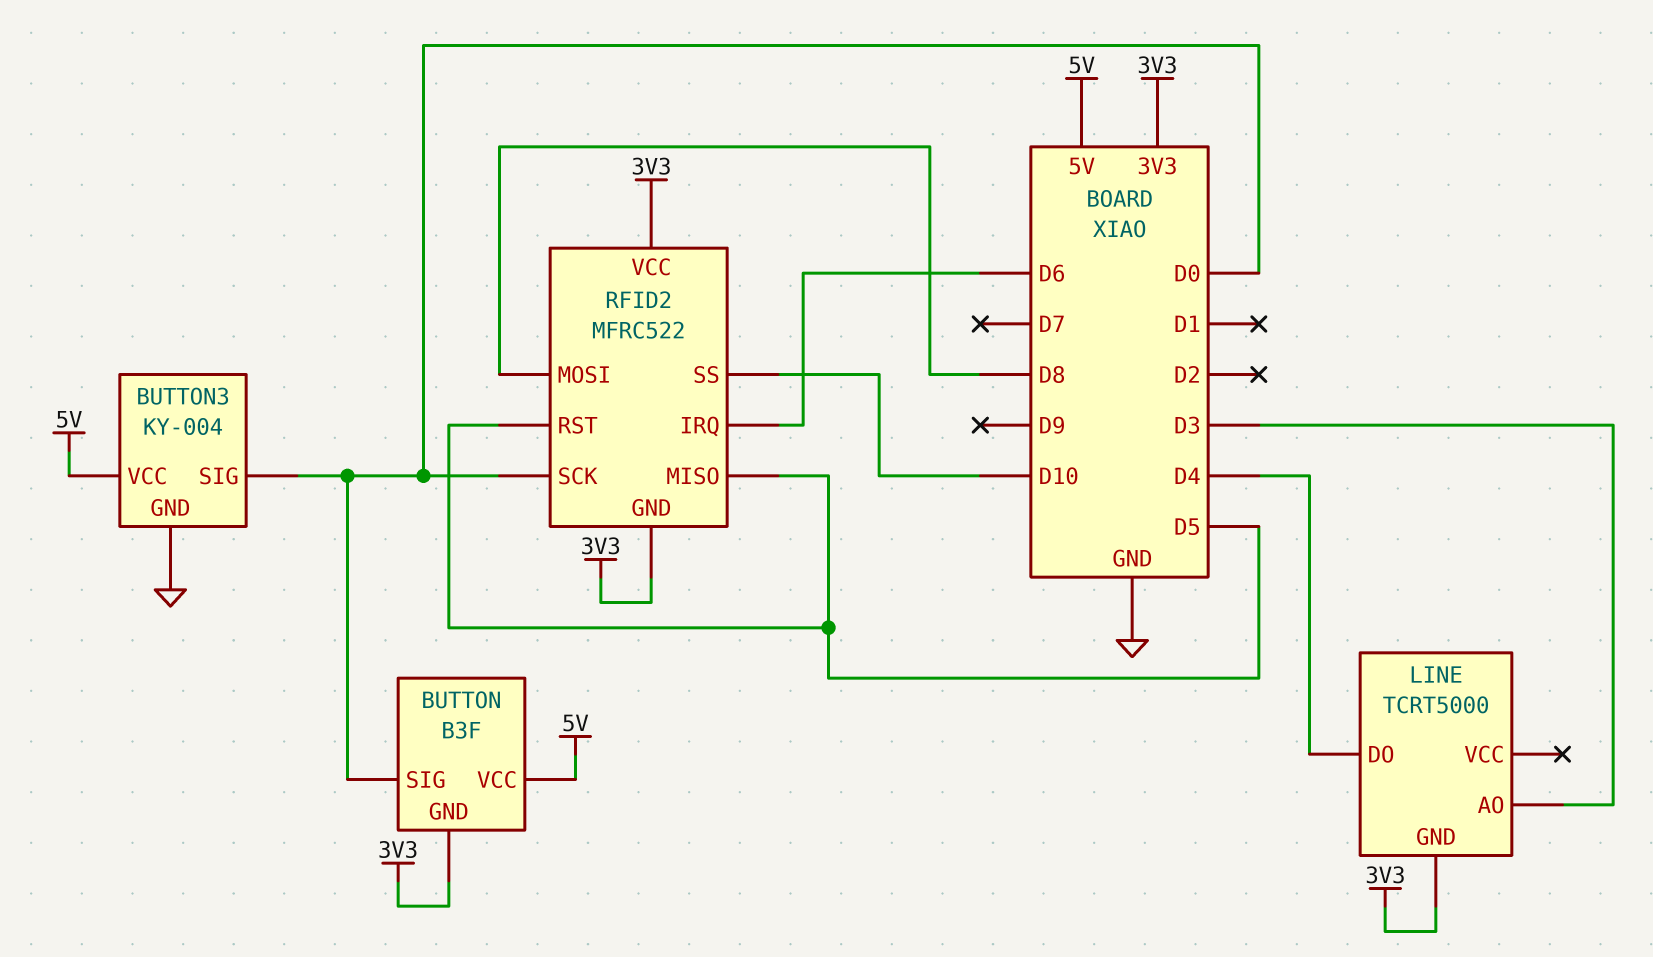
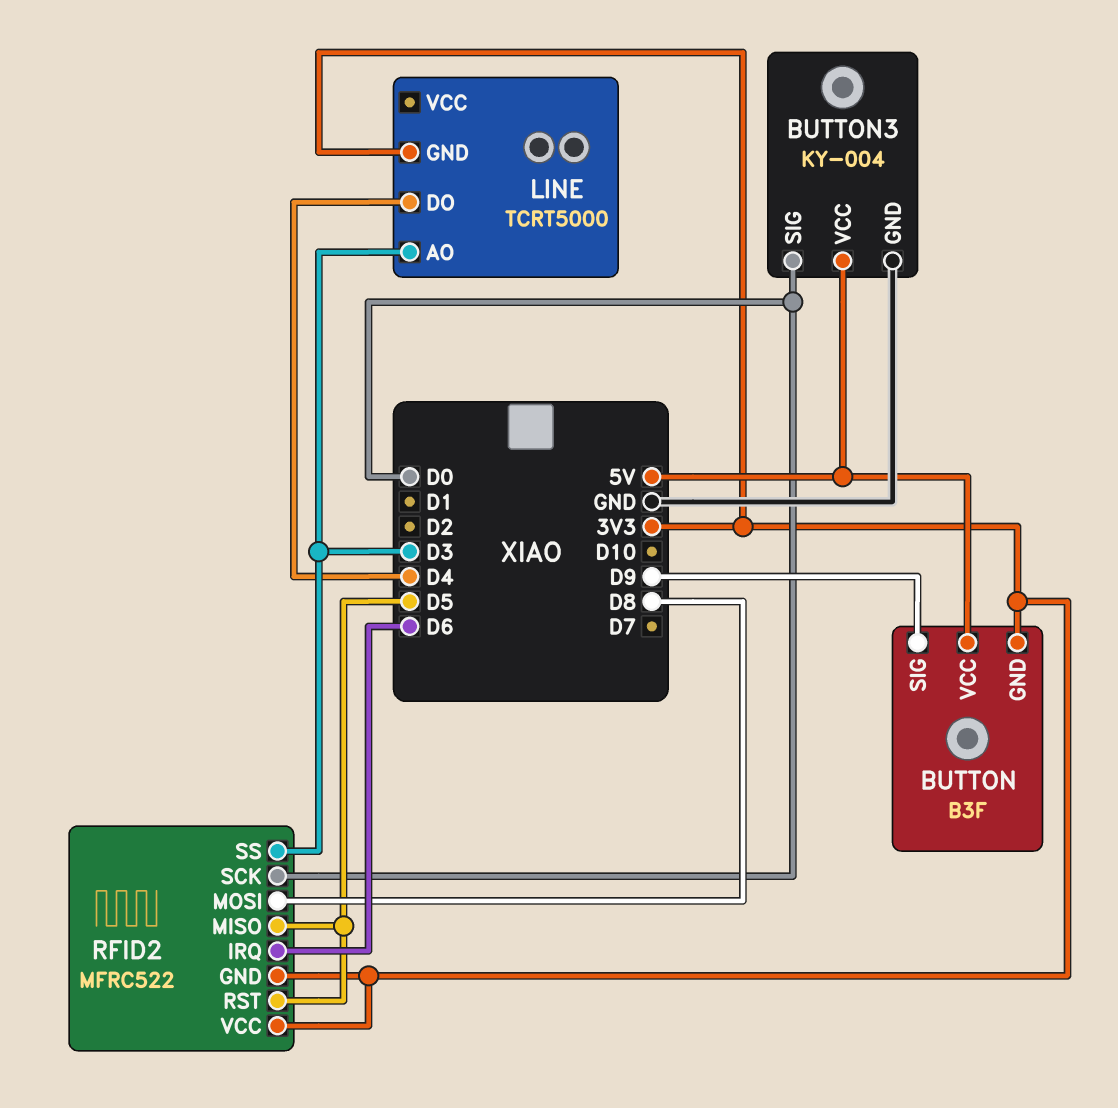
BUTTON pin SIG: D0 -> D9
RFID2 pin SS: D10 -> D3

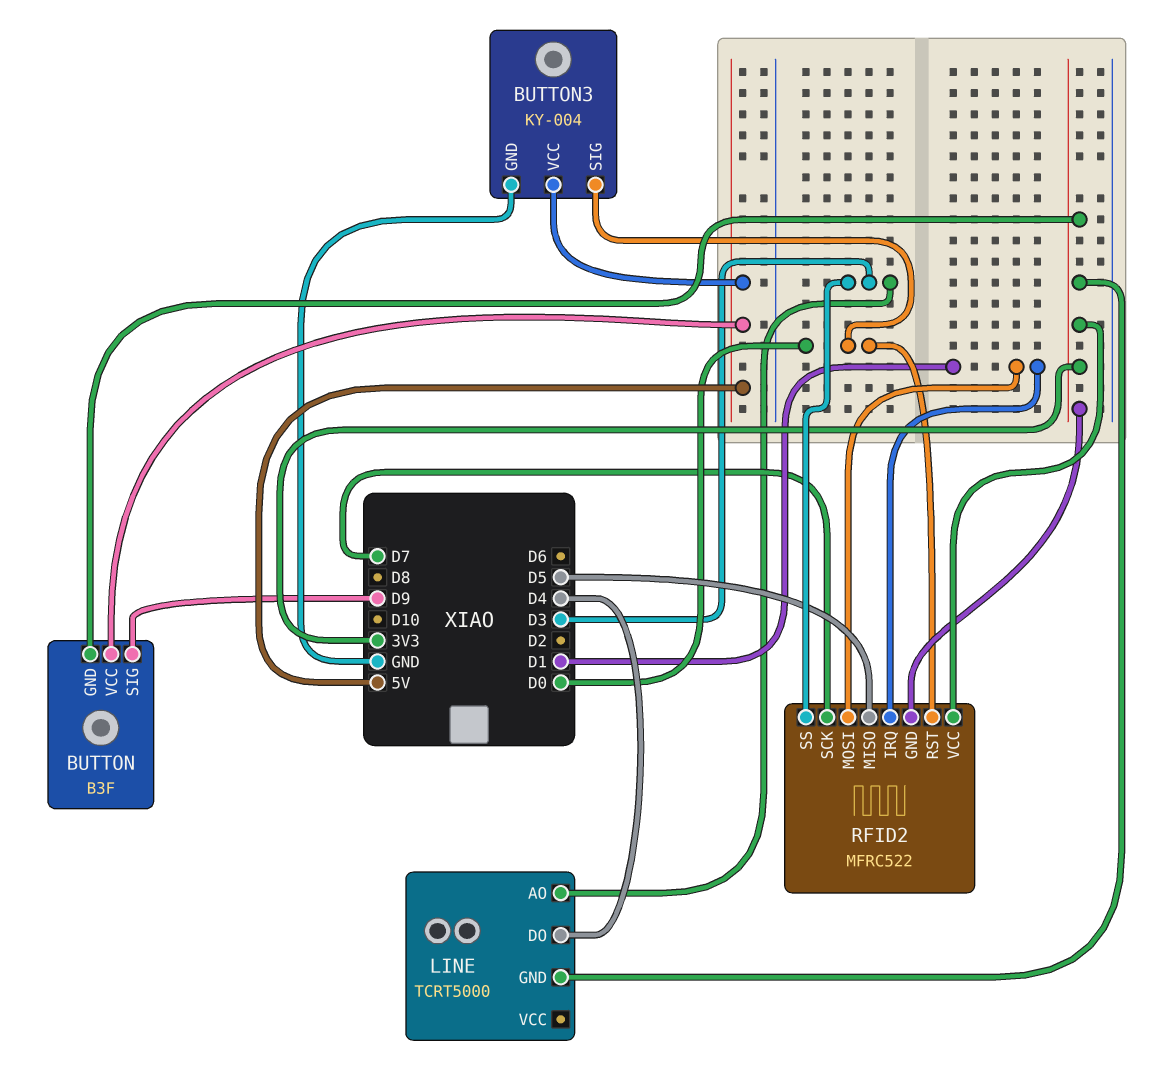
RFID2 pin IRQ: D6 -> D1
RFID2 pin MOSI: D8 -> D1
RFID2 pin RST: D5 -> D0
RFID2 pin SCK: D0 -> D7

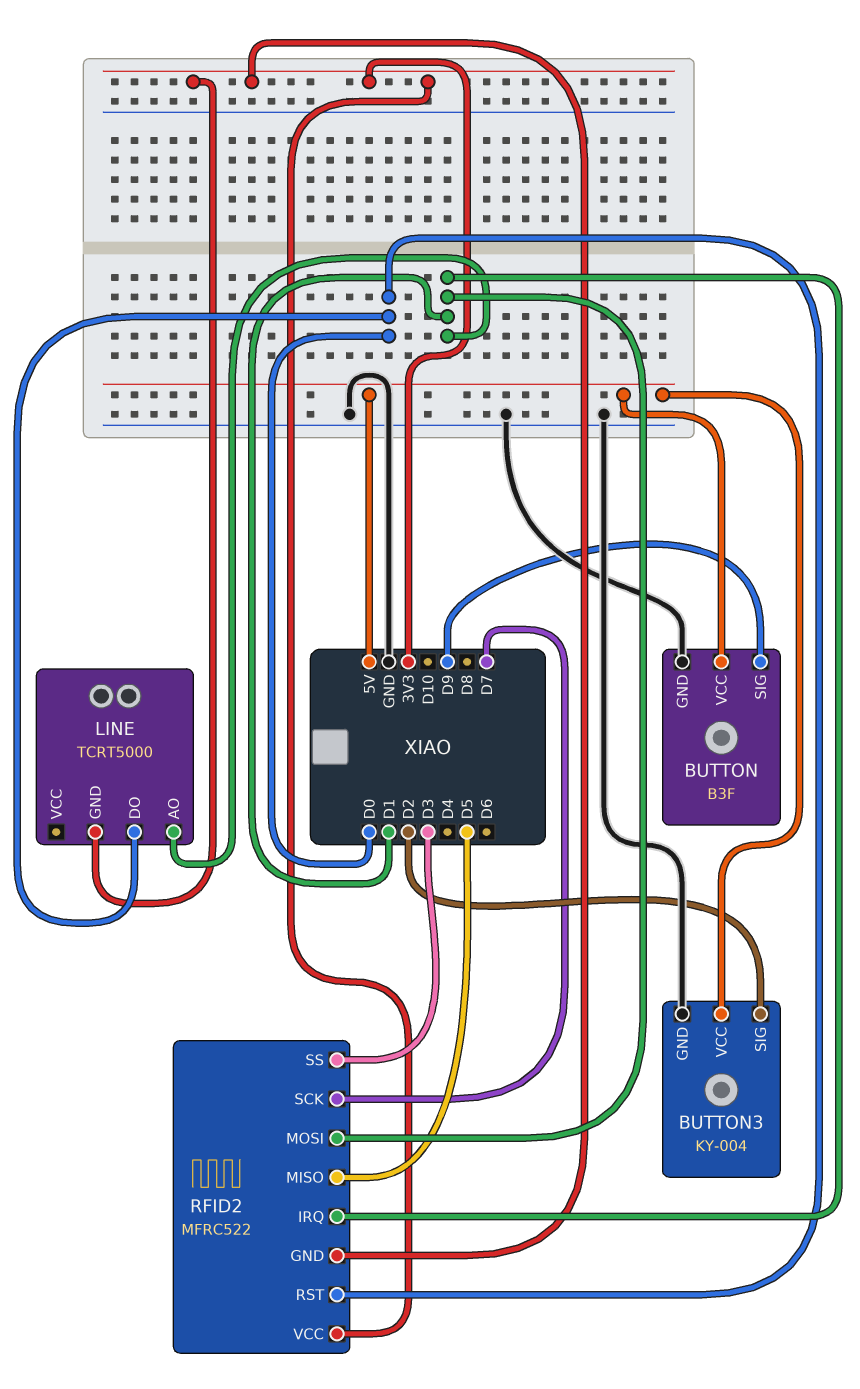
BUTTON pin GND: 3V3 -> GND
BUTTON3 pin SIG: D0 -> D2
LINE pin AO: D3 -> D1
LINE pin DO: D4 -> D0

